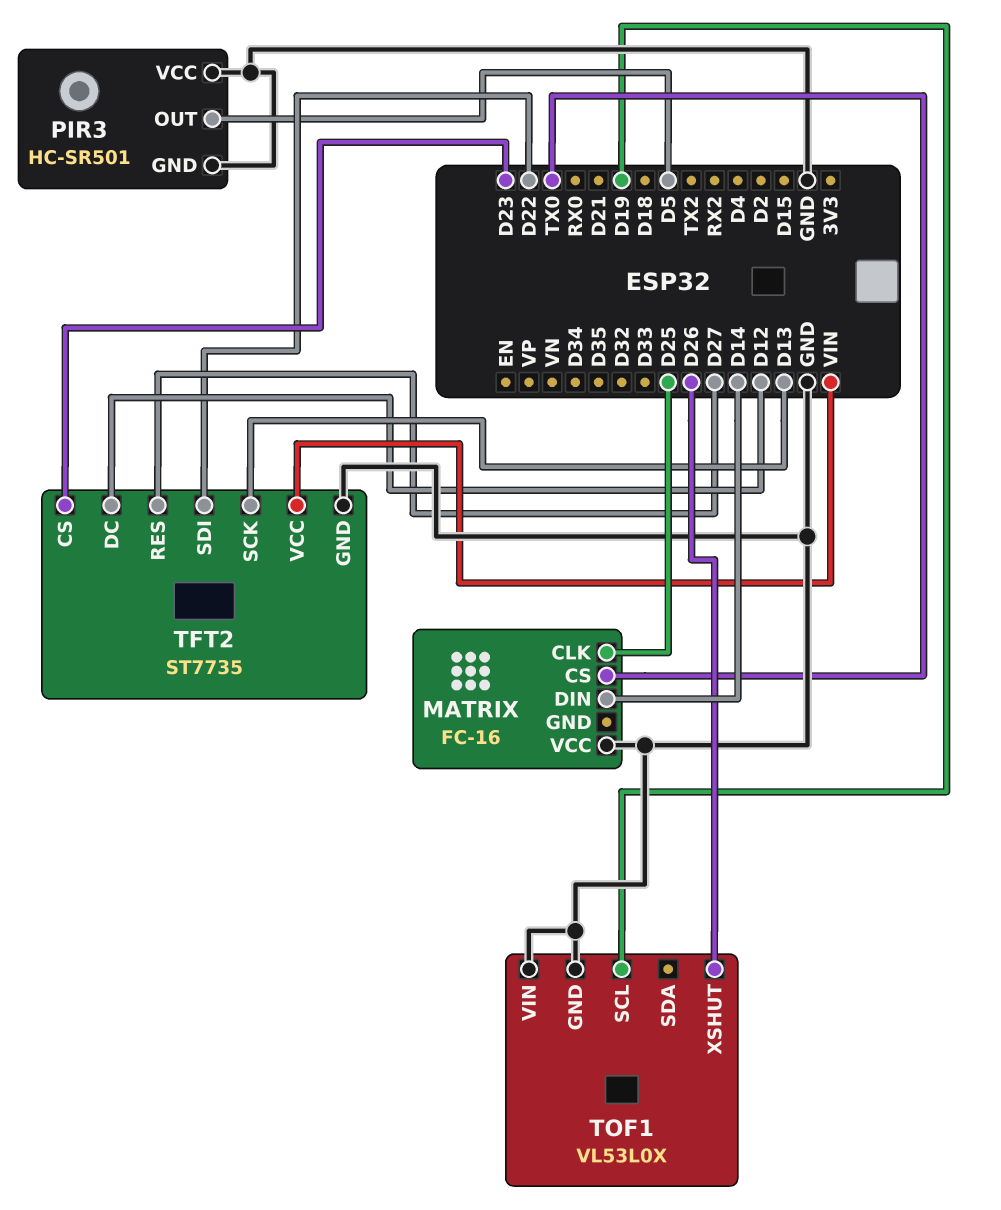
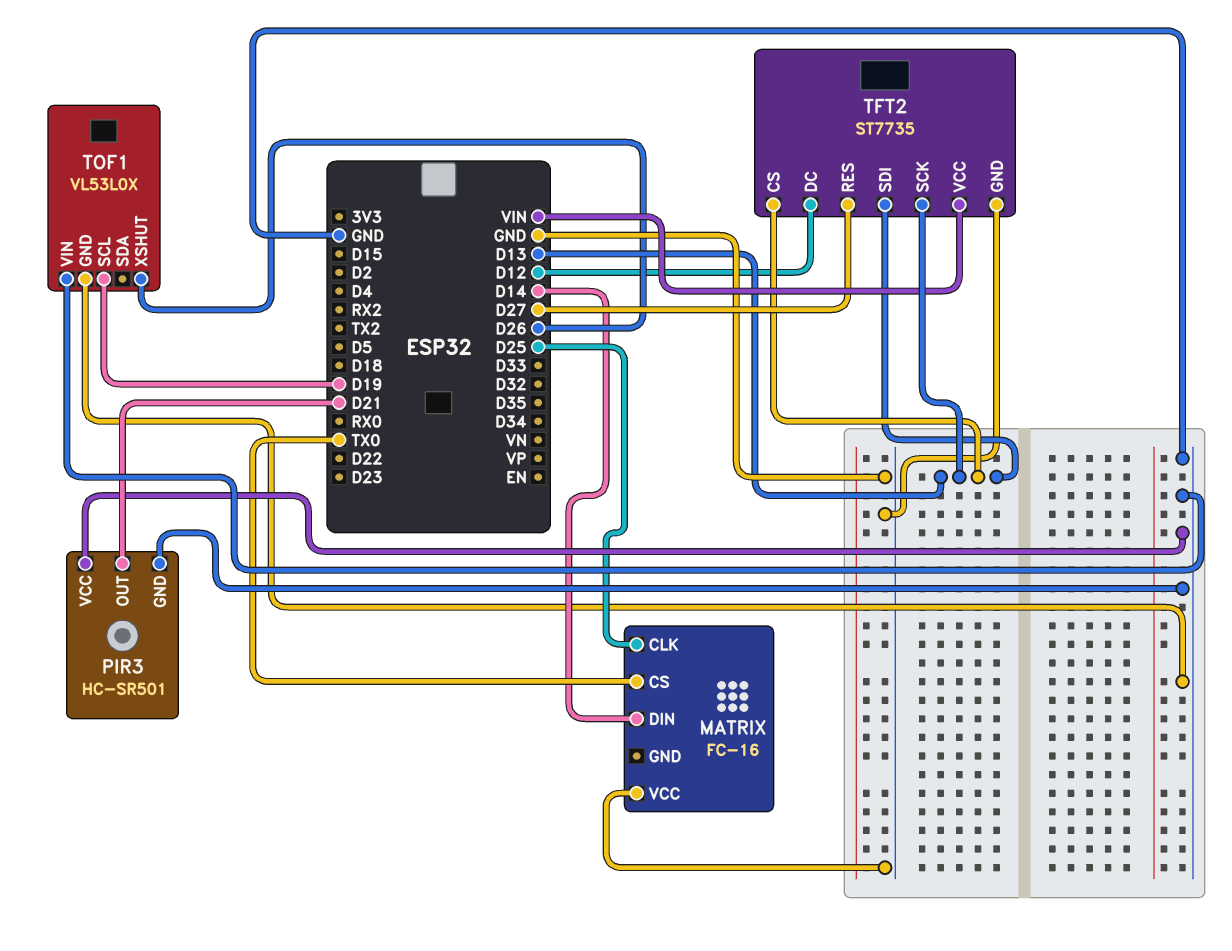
PIR3 pin OUT: D5 -> D21
TFT2 pin CS: D23 -> D13
TFT2 pin SDI: D22 -> D13

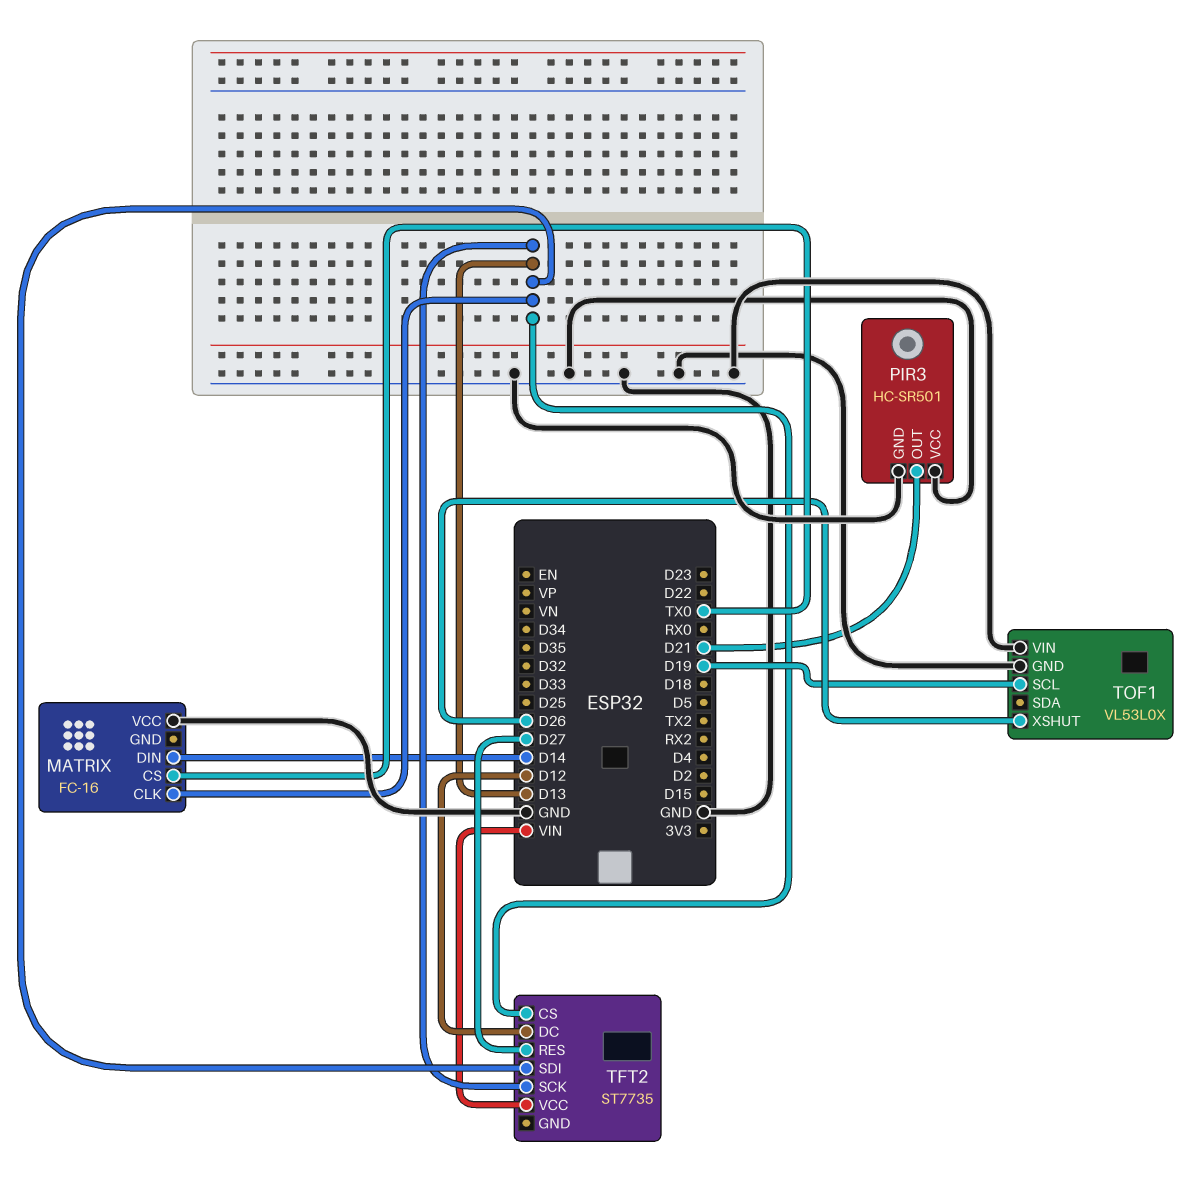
MATRIX pin CLK: D25 -> D13
TFT2 pin GND: GND -> none

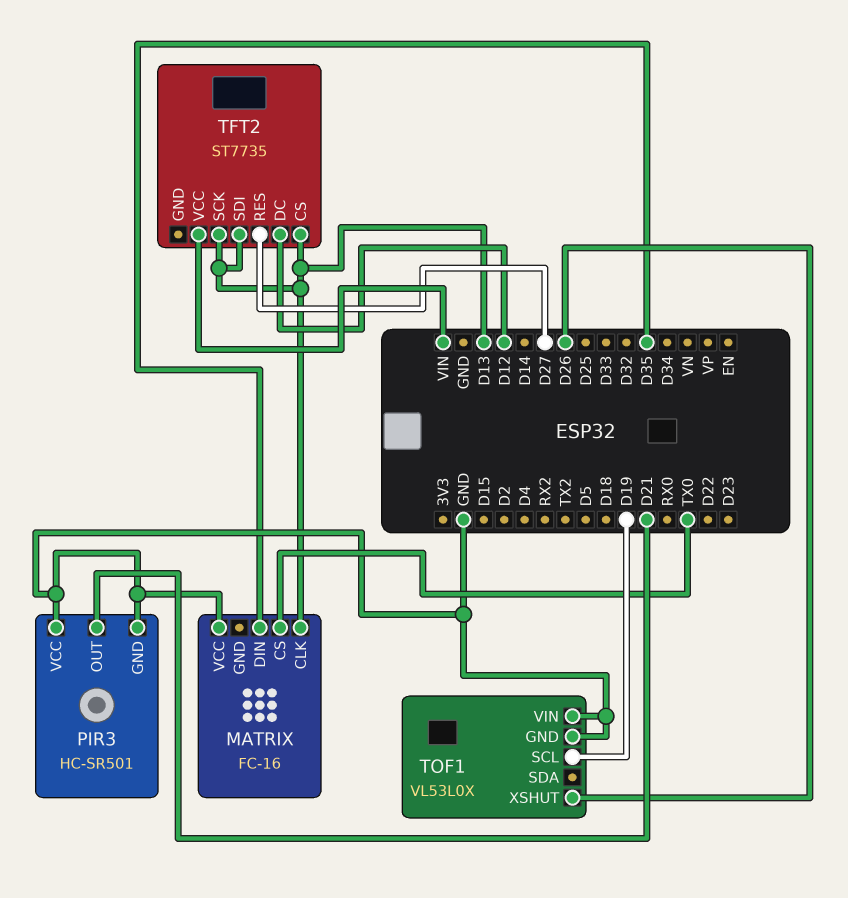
MATRIX pin DIN: D14 -> D35

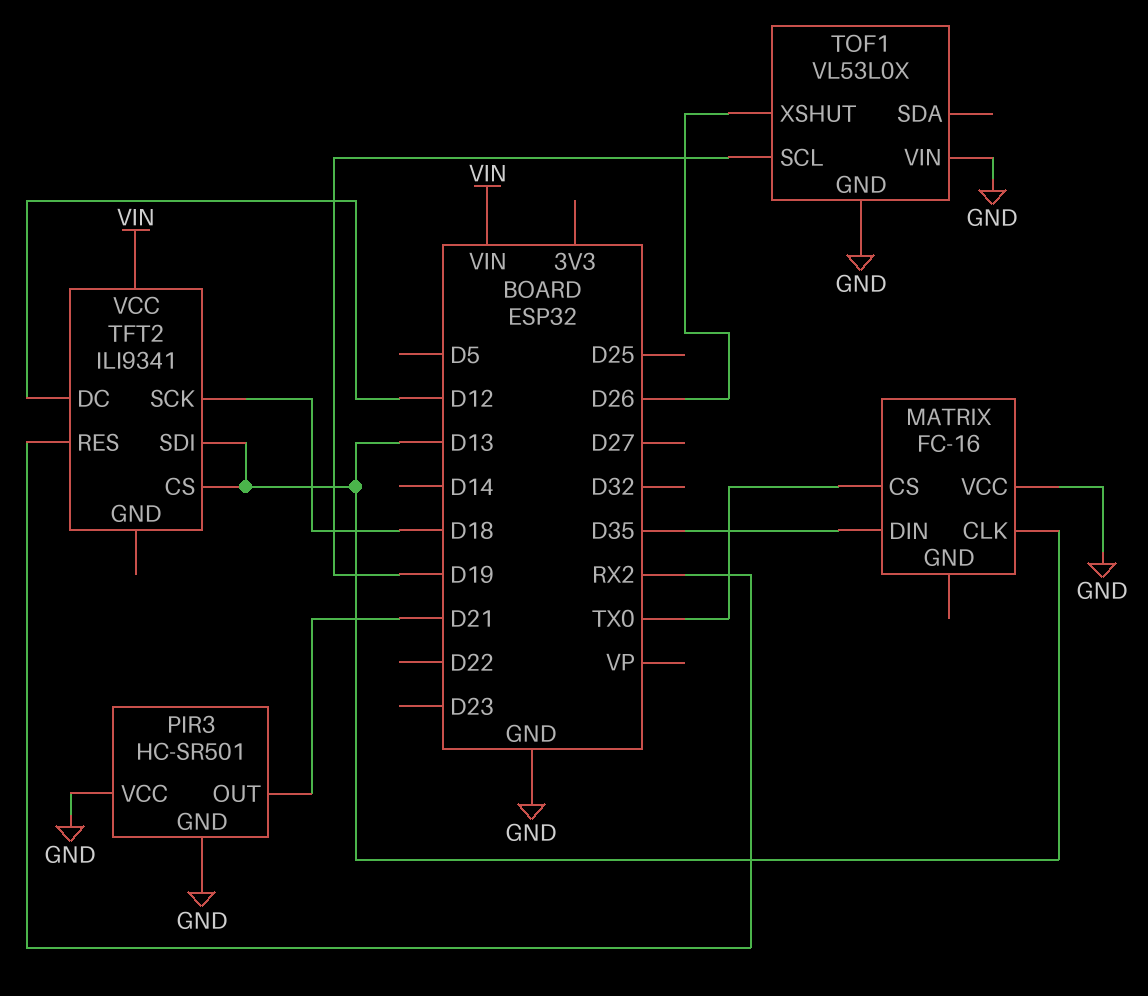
TFT2: ST7735 -> ILI9341
TFT2 pin RES: D27 -> RX2
TFT2 pin SCK: D13 -> D18

